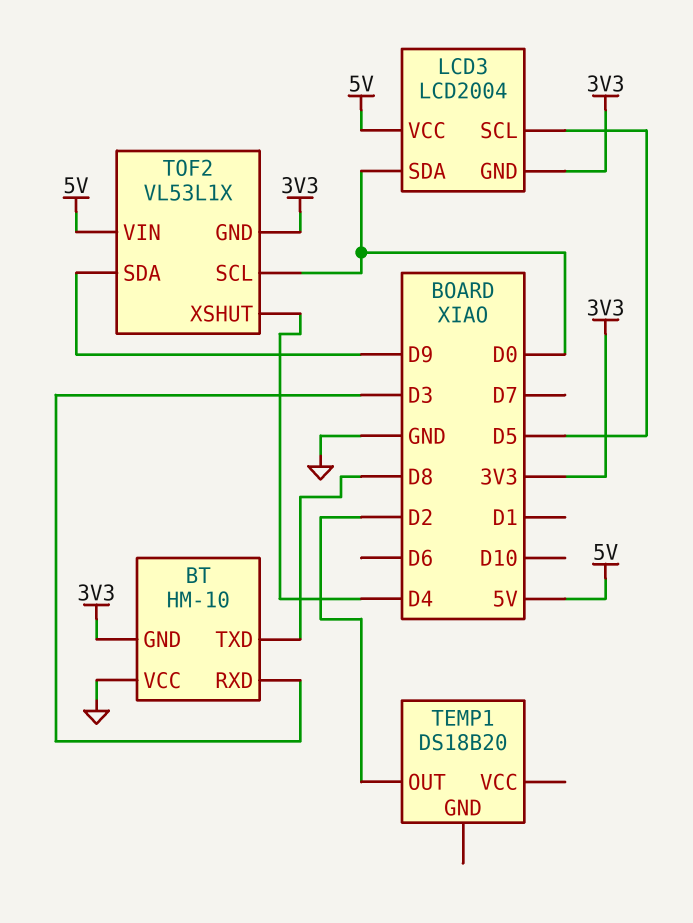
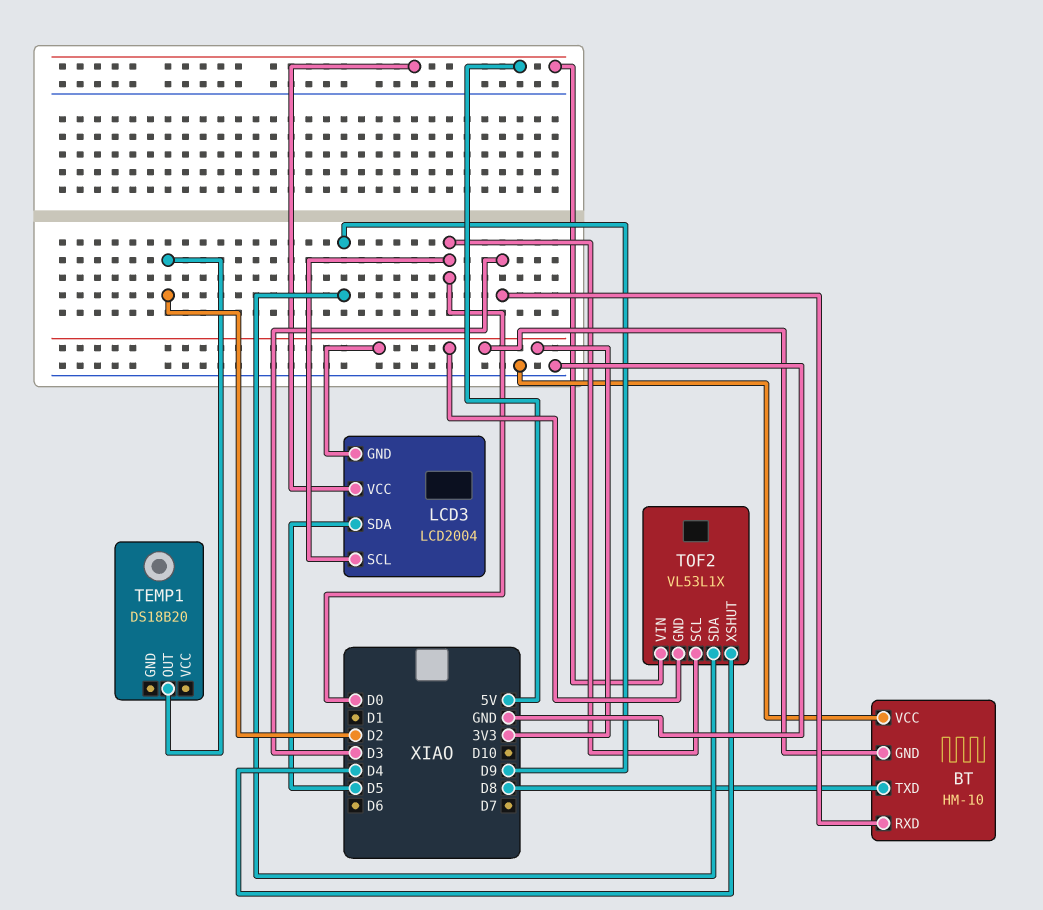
LCD3 pin SCL: D5 -> D0
LCD3 pin SDA: D0 -> D5

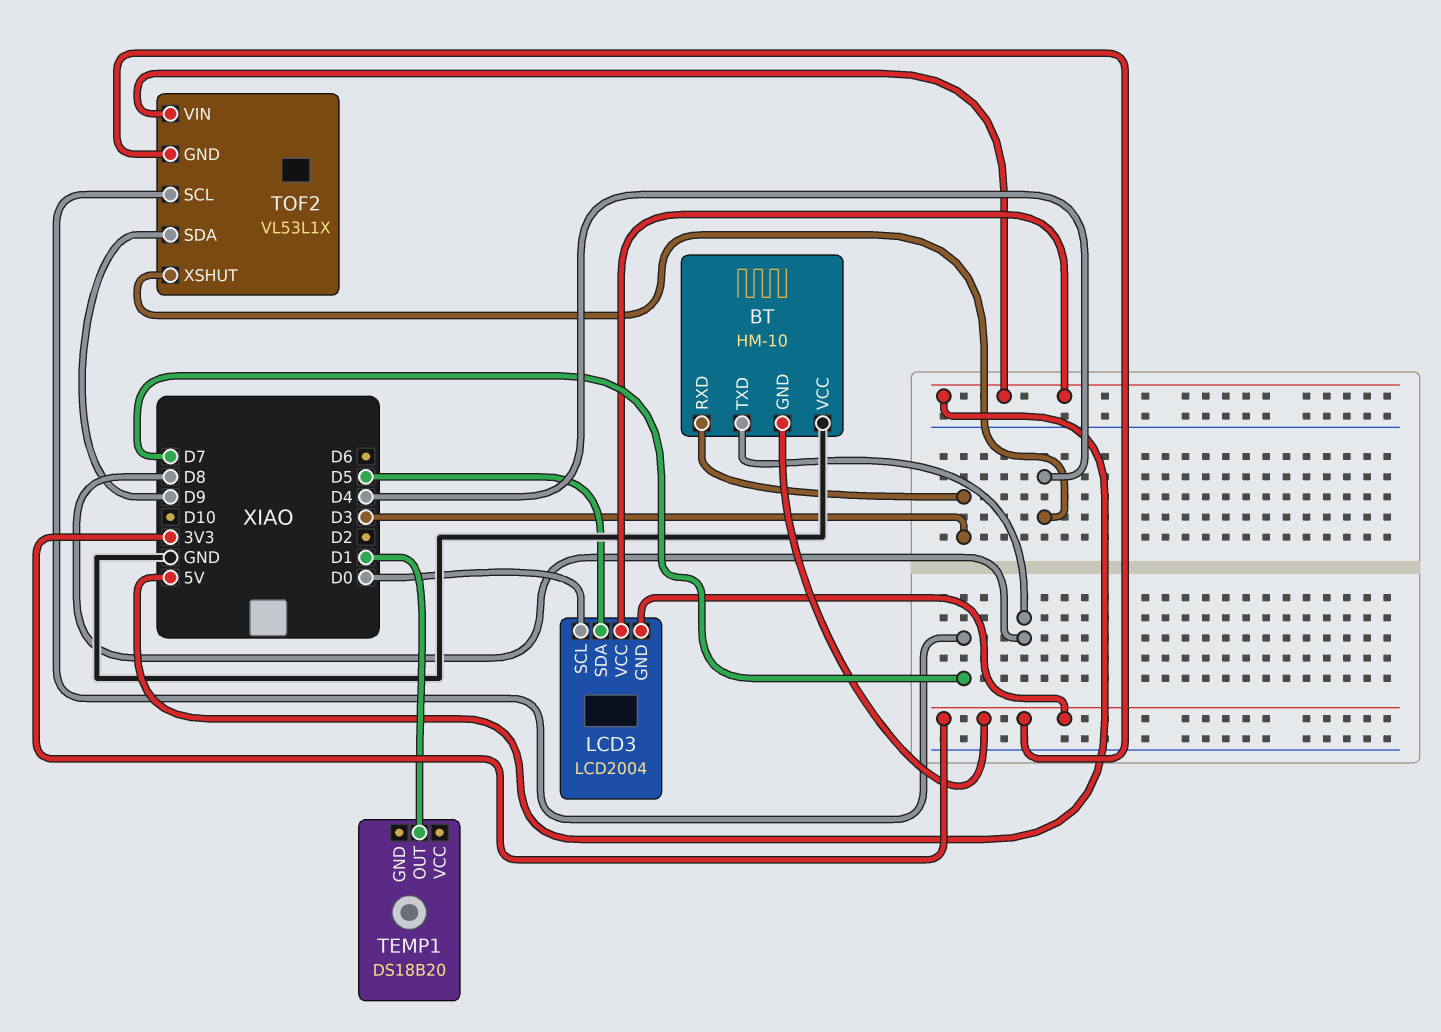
TEMP1 pin OUT: D2 -> D1
TOF2 pin SCL: D0 -> D7

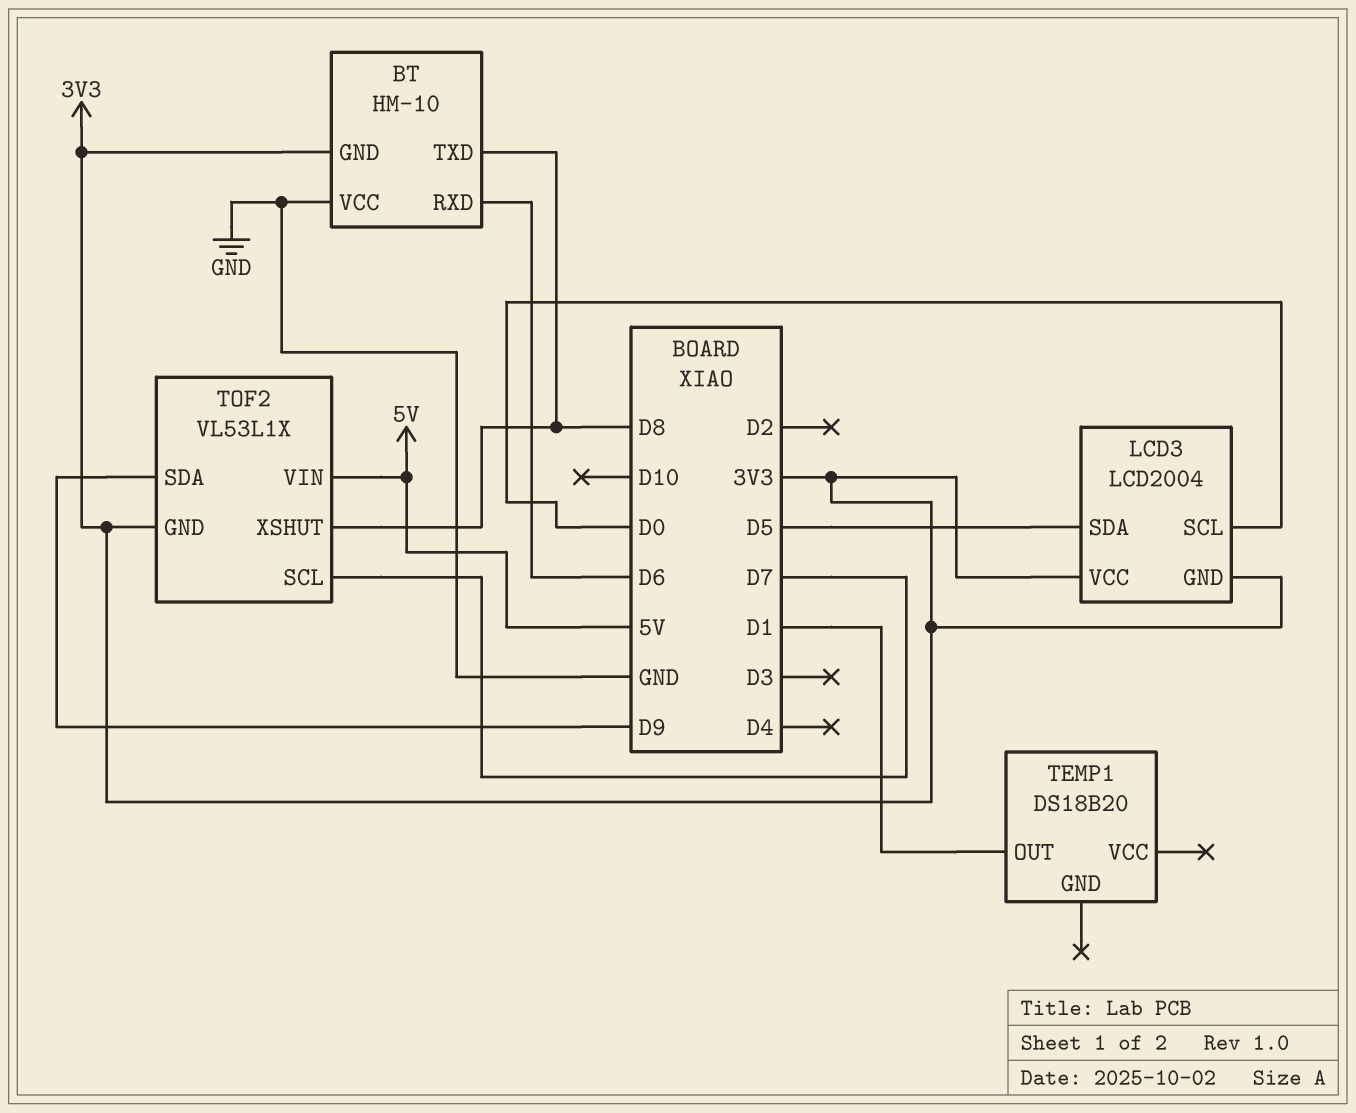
BT pin RXD: D3 -> D6
LCD3 pin VCC: 5V -> 3V3
TOF2 pin XSHUT: D4 -> D8

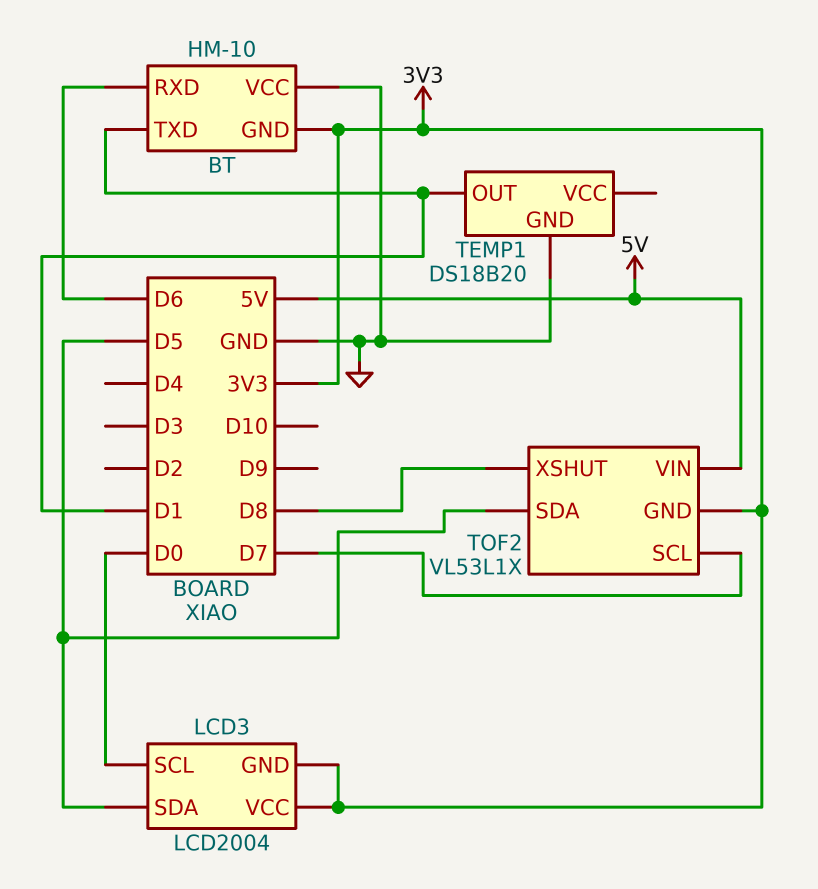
BT pin TXD: D8 -> D1
TEMP1 pin GND: none -> GND
TOF2 pin SDA: D9 -> D5

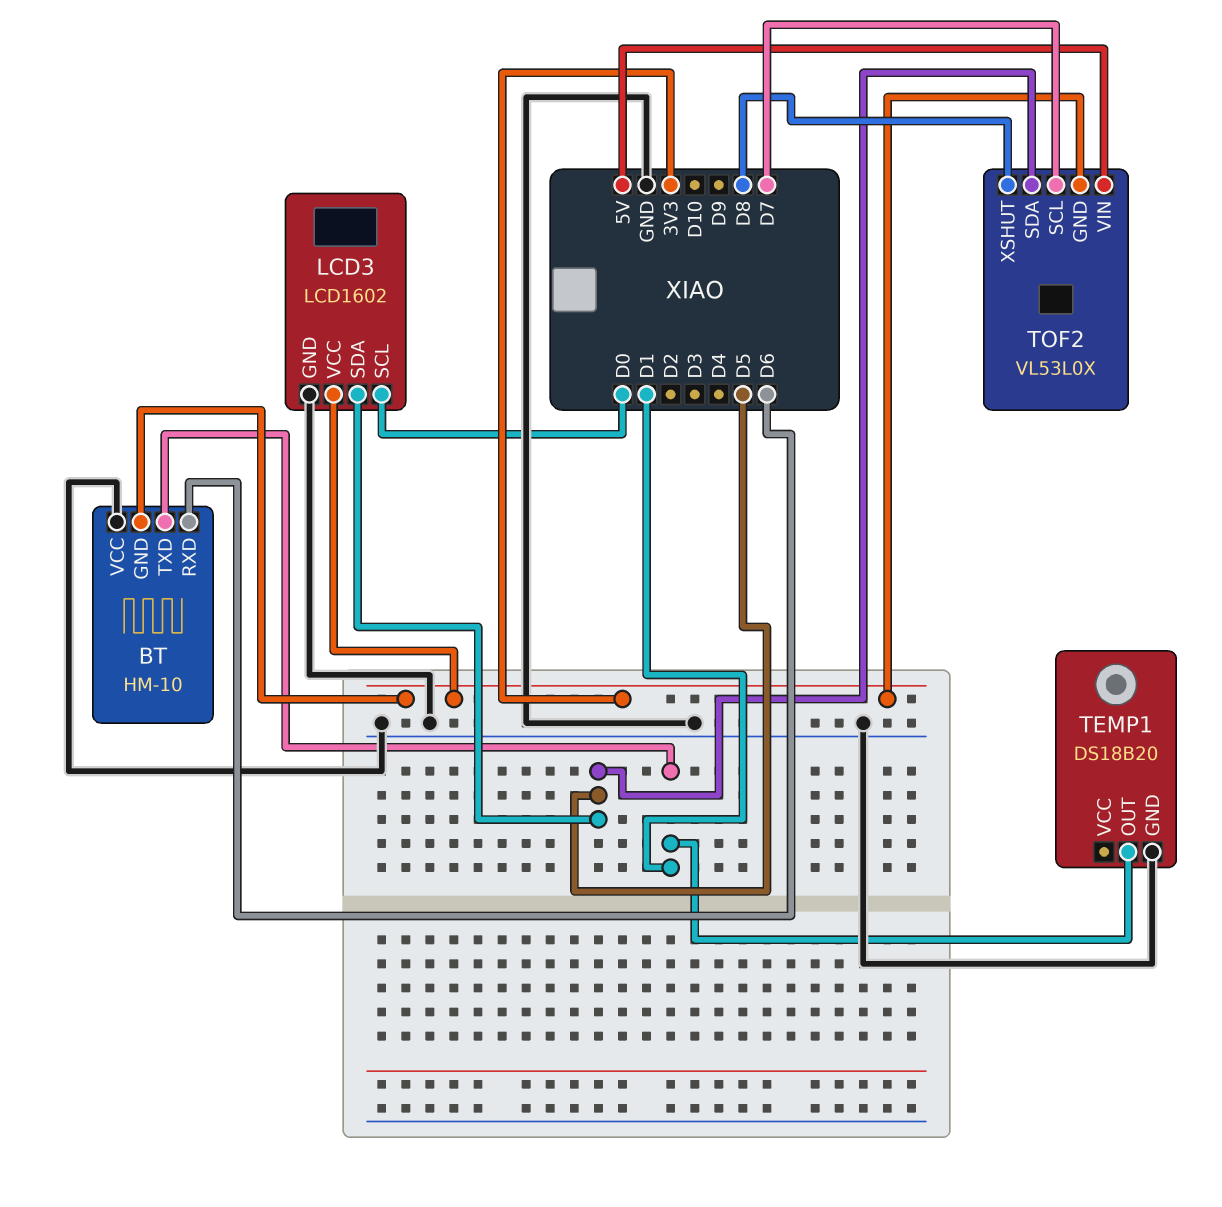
LCD3: LCD2004 -> LCD1602
LCD3 pin GND: 3V3 -> GND
TOF2: VL53L1X -> VL53L0X

